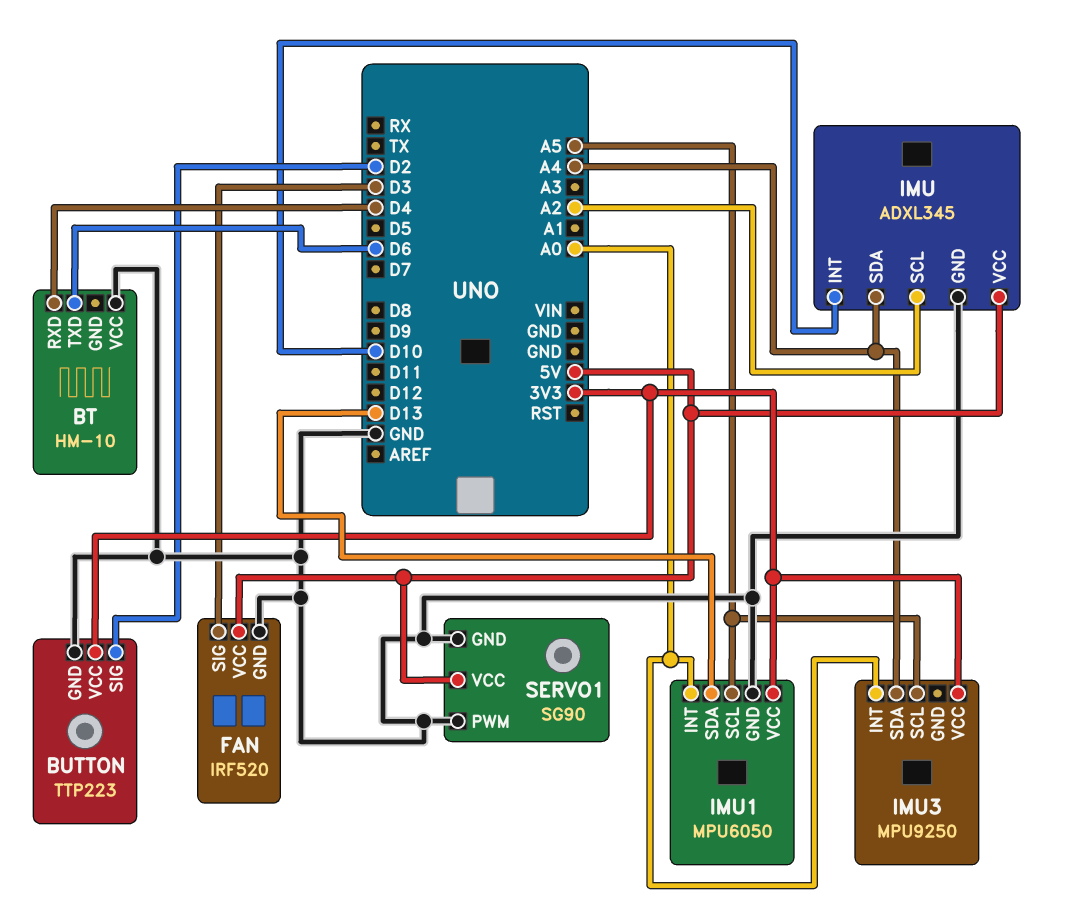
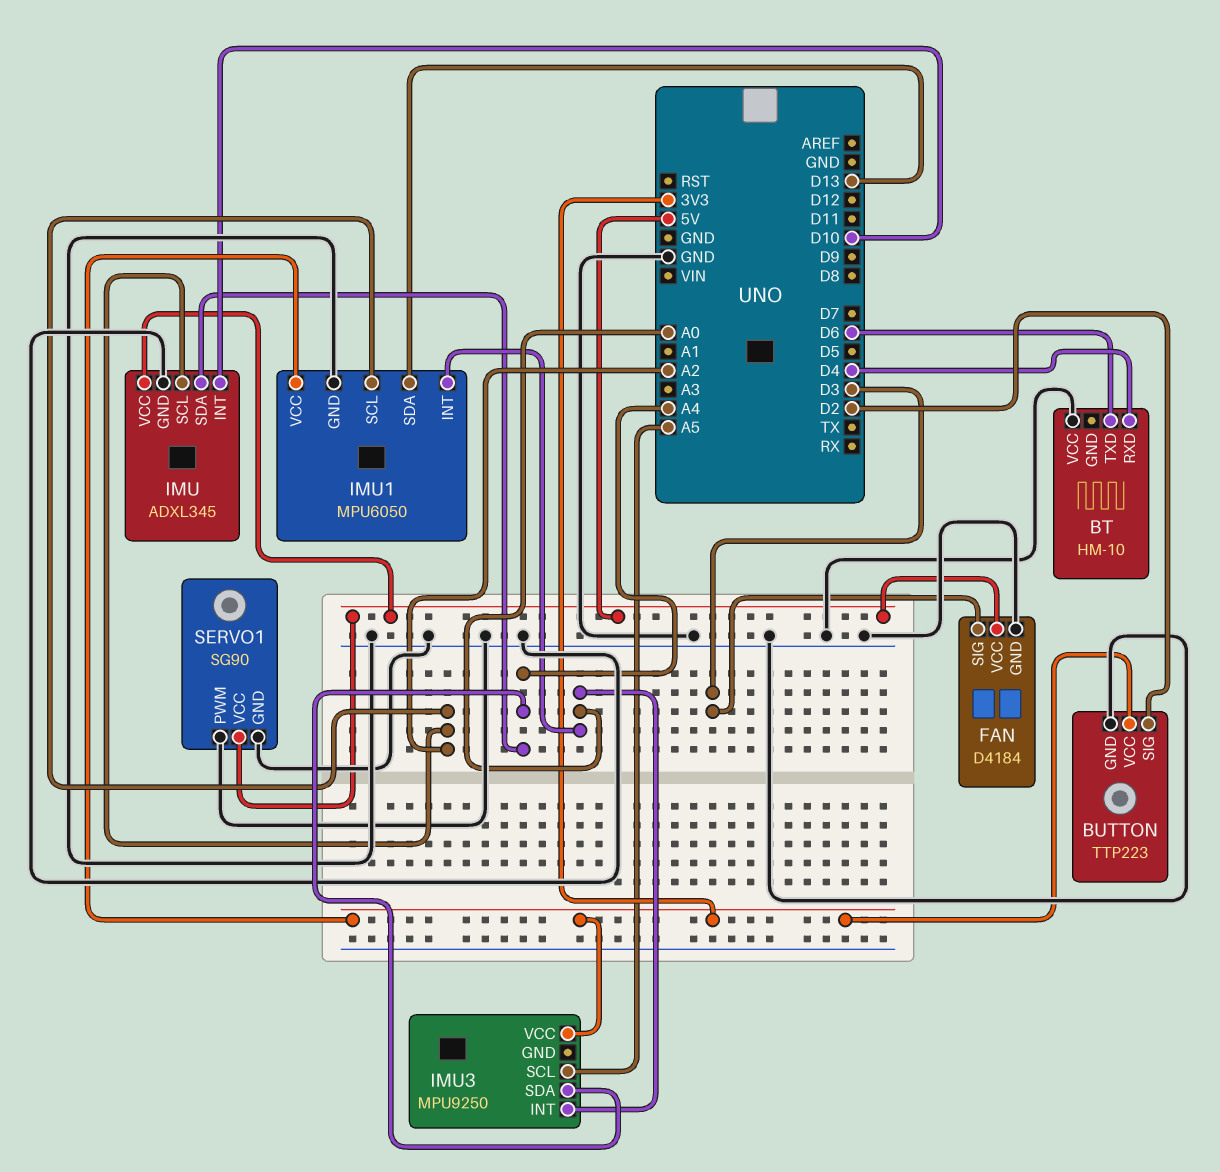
FAN: IRF520 -> D4184
IMU1 pin SCL: A5 -> A2

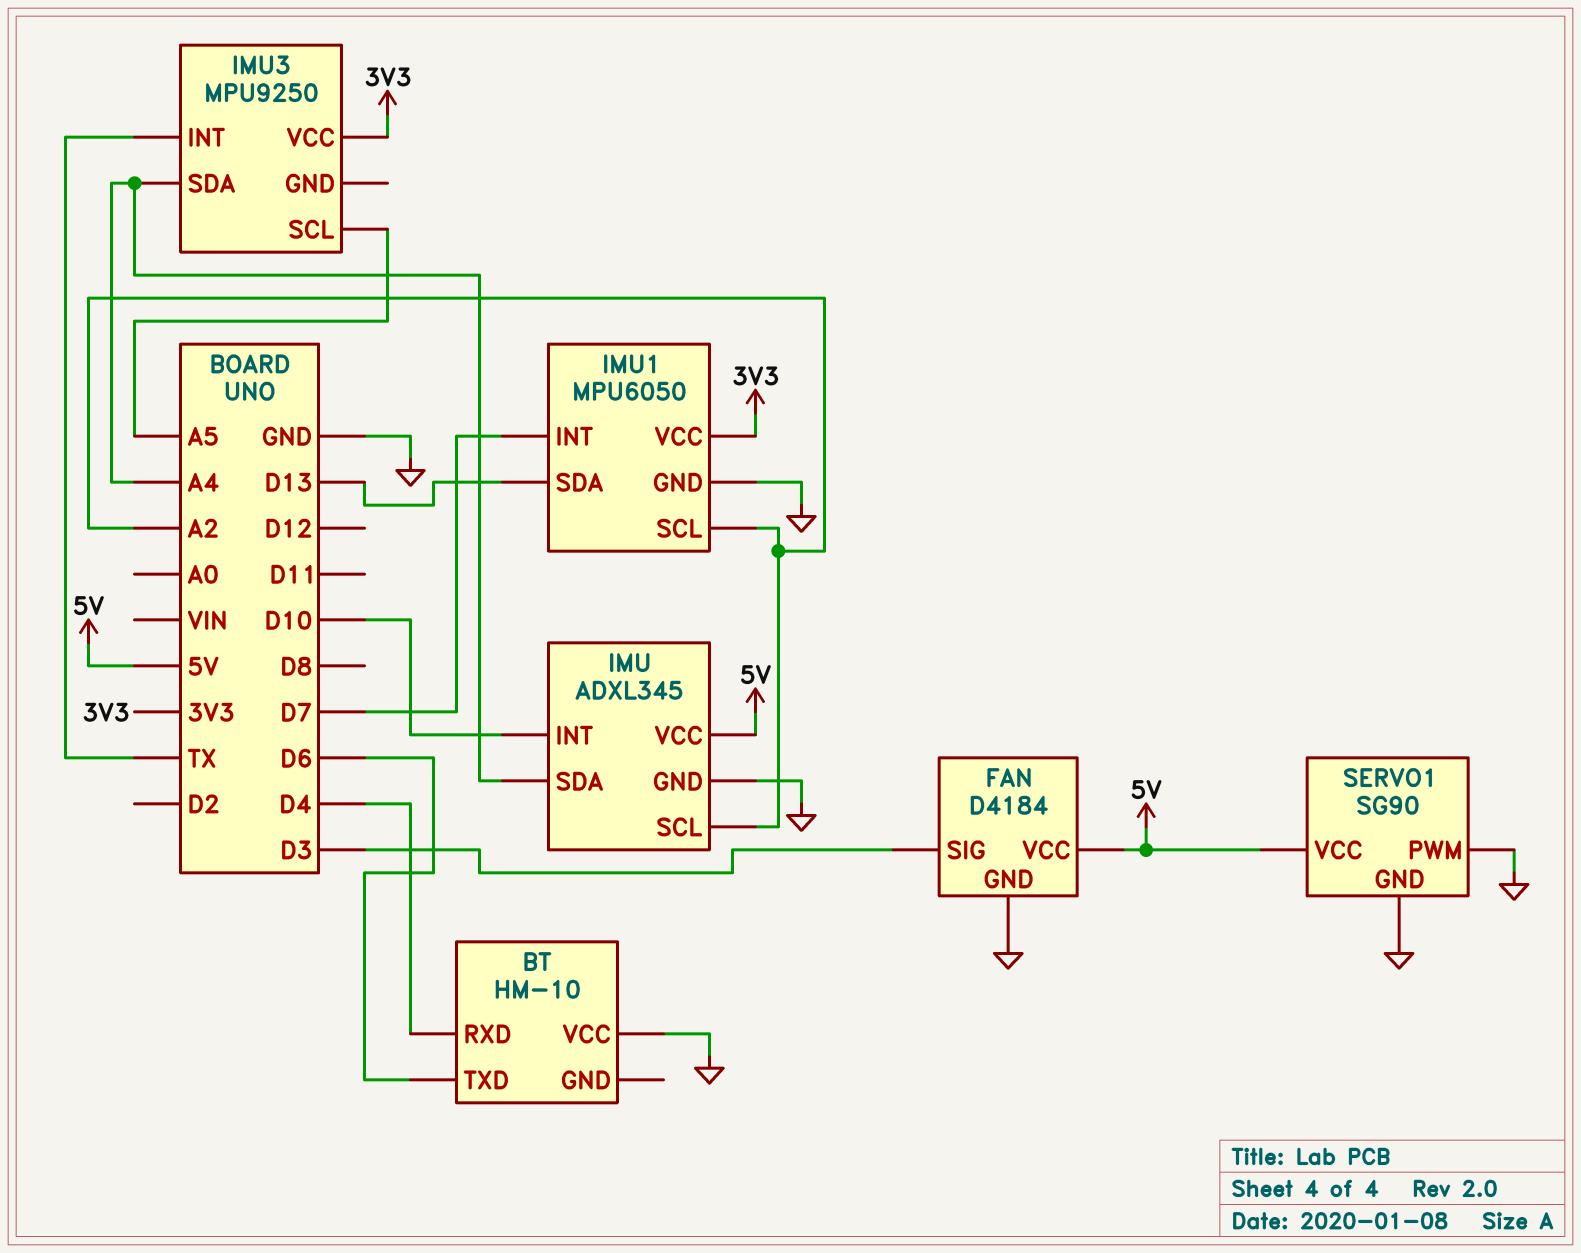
BUTTON: TTP223 -> none
BUTTON pin GND: GND -> none
BUTTON pin SIG: D2 -> none
BUTTON pin VCC: 3V3 -> none
IMU1 pin INT: A0 -> D7
IMU3 pin INT: A0 -> TX

